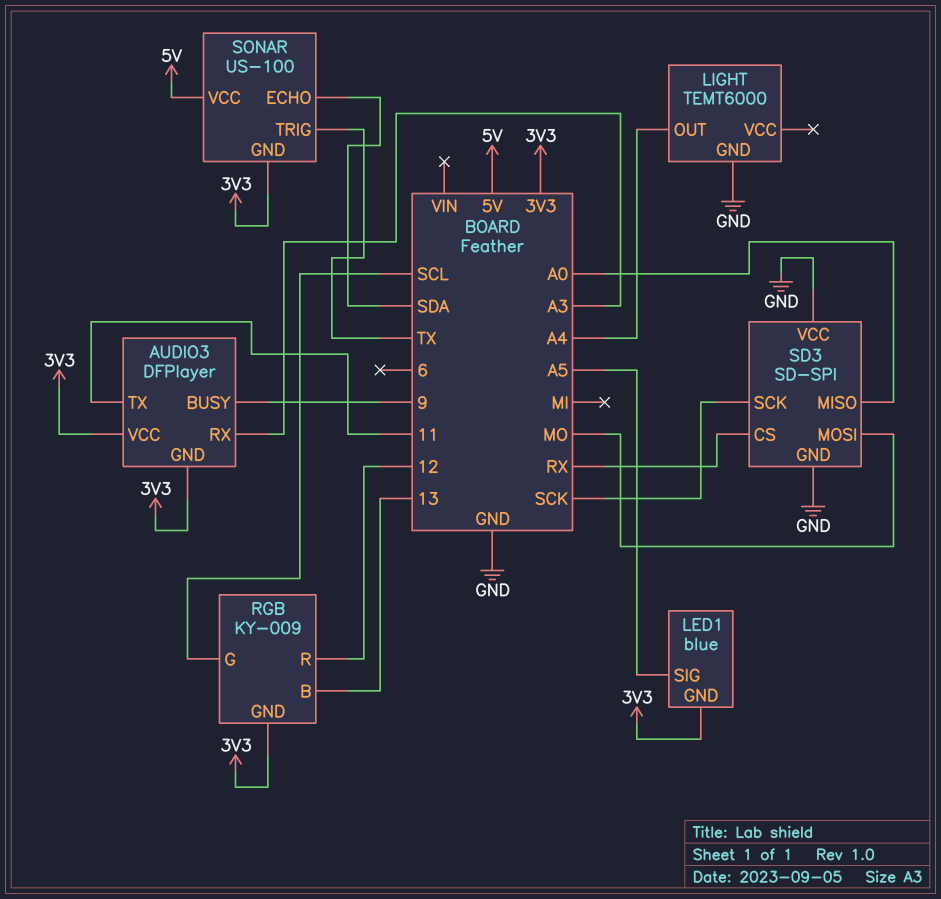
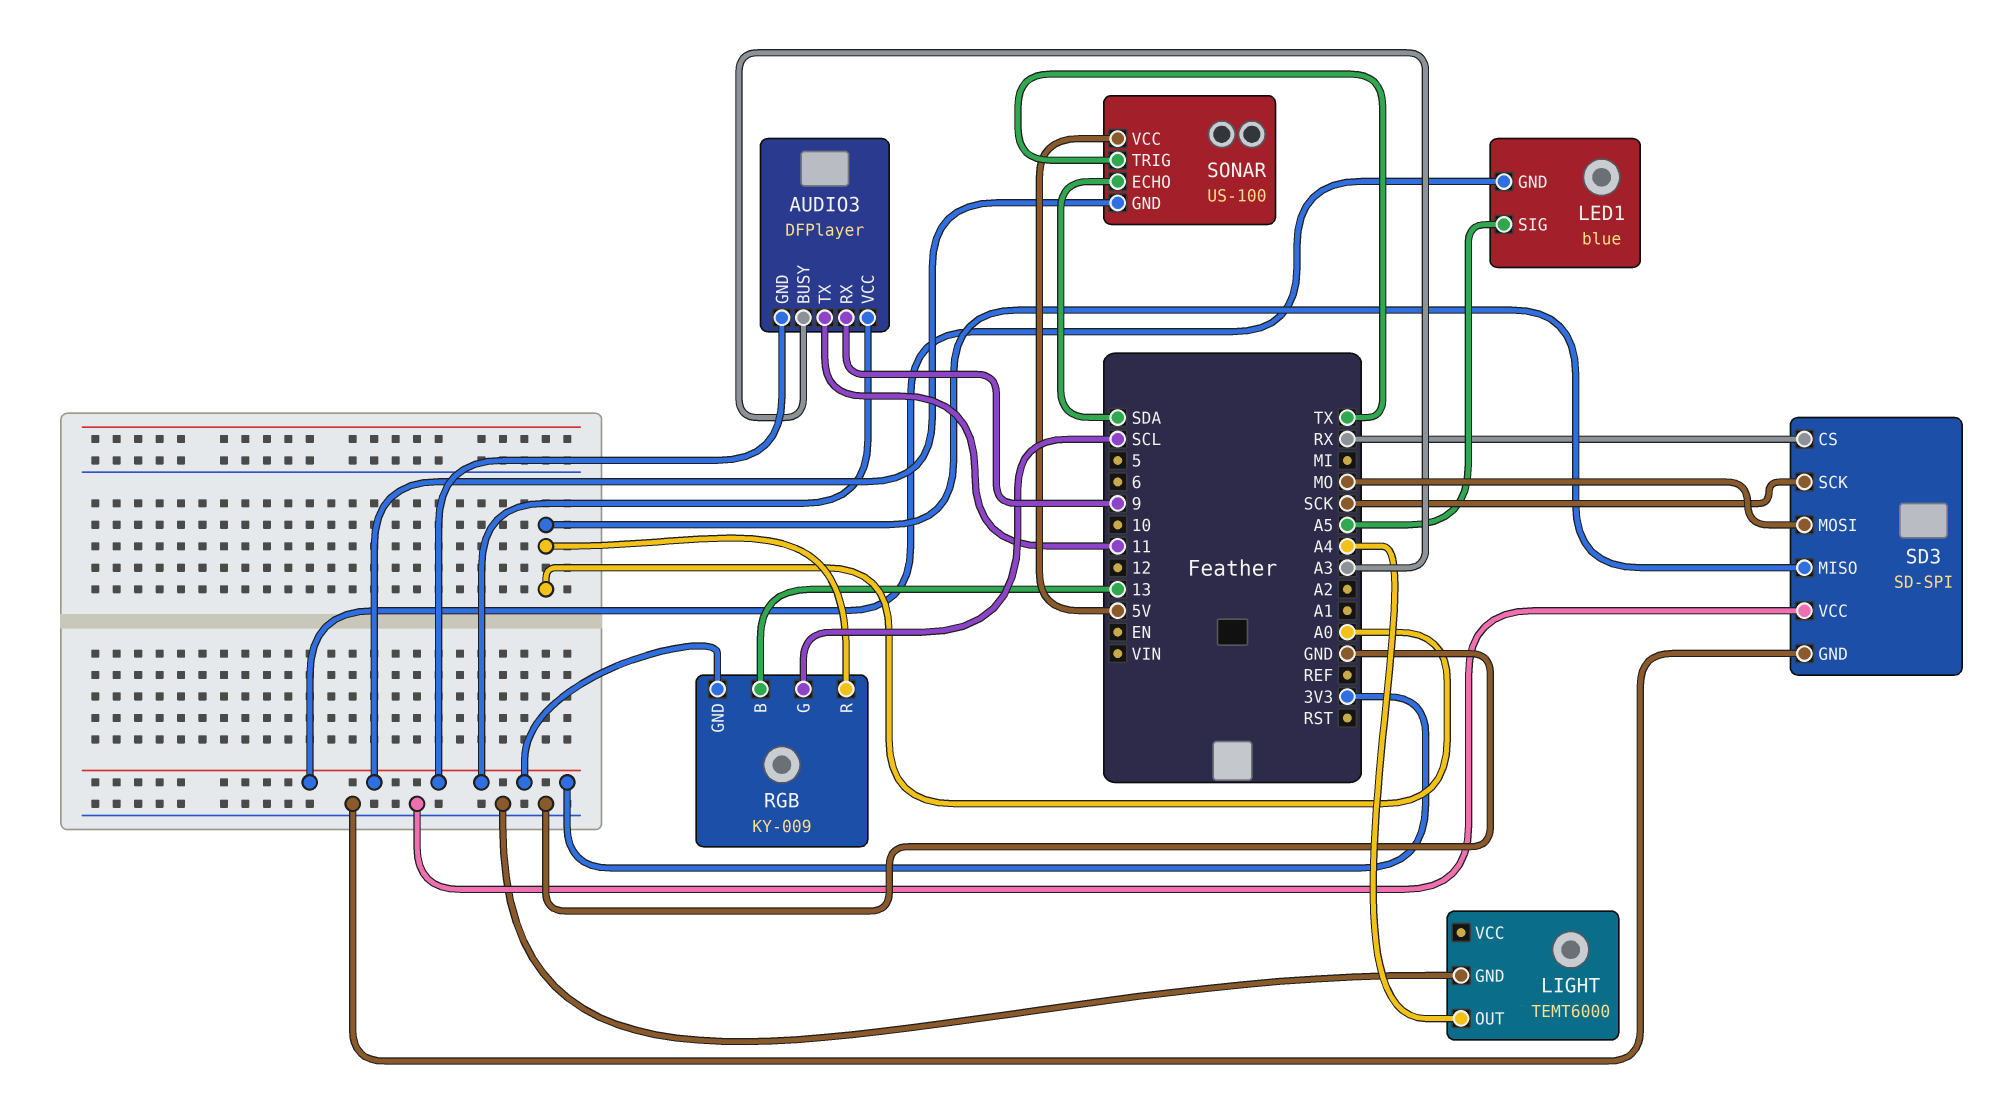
AUDIO3 pin BUSY: 9 -> A3
AUDIO3 pin RX: A3 -> 9
RGB pin R: 12 -> A0

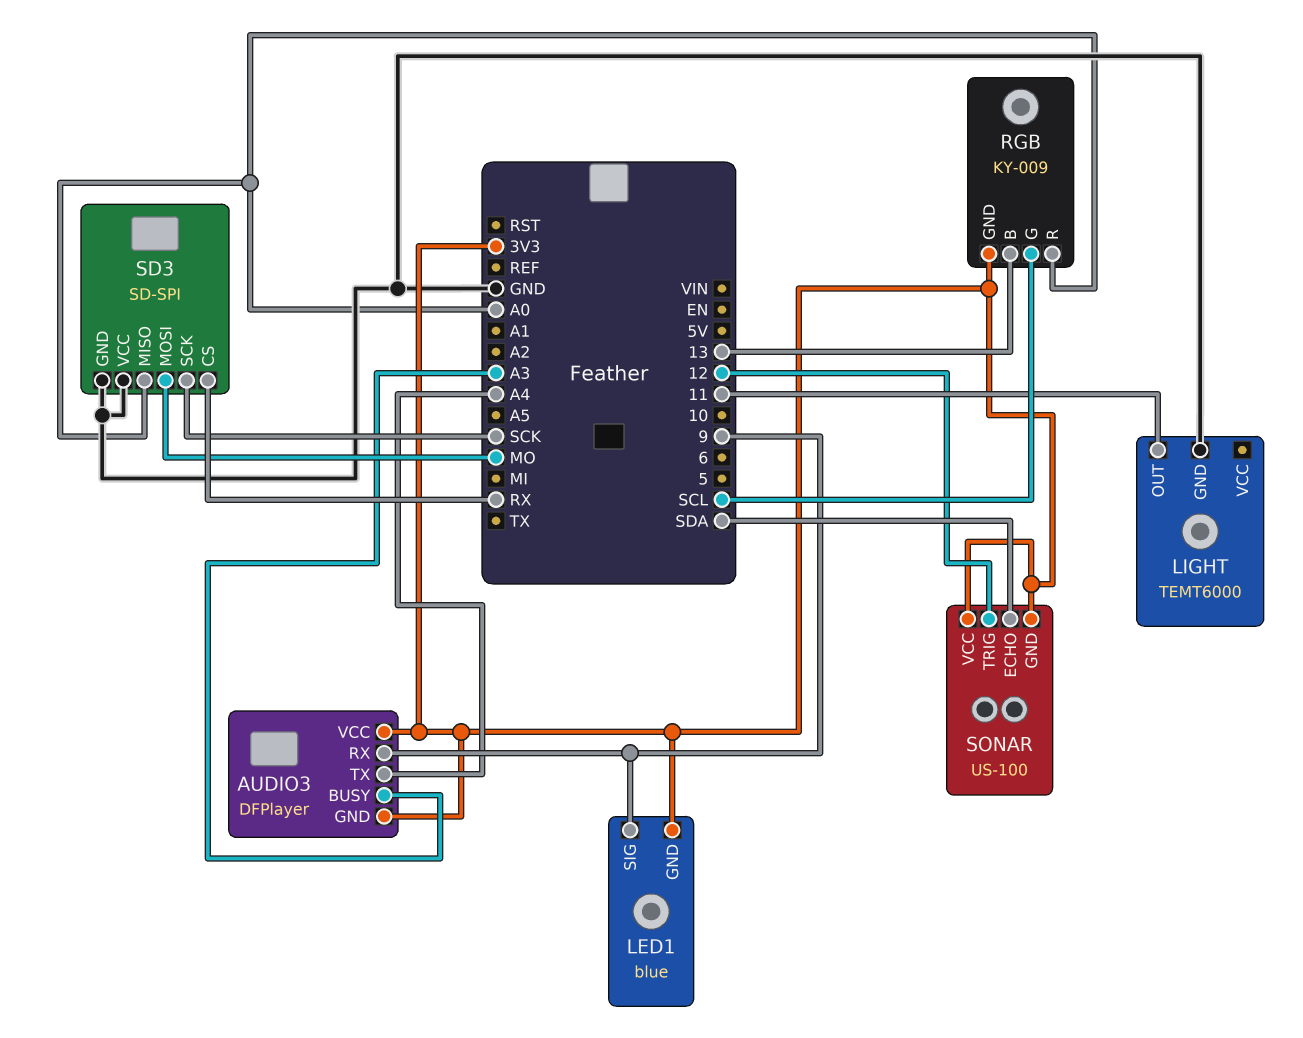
AUDIO3 pin TX: 11 -> A4
LED1 pin SIG: A5 -> 9
LIGHT pin OUT: A4 -> 11
SONAR pin TRIG: TX -> 12
SONAR pin VCC: 5V -> 3V3

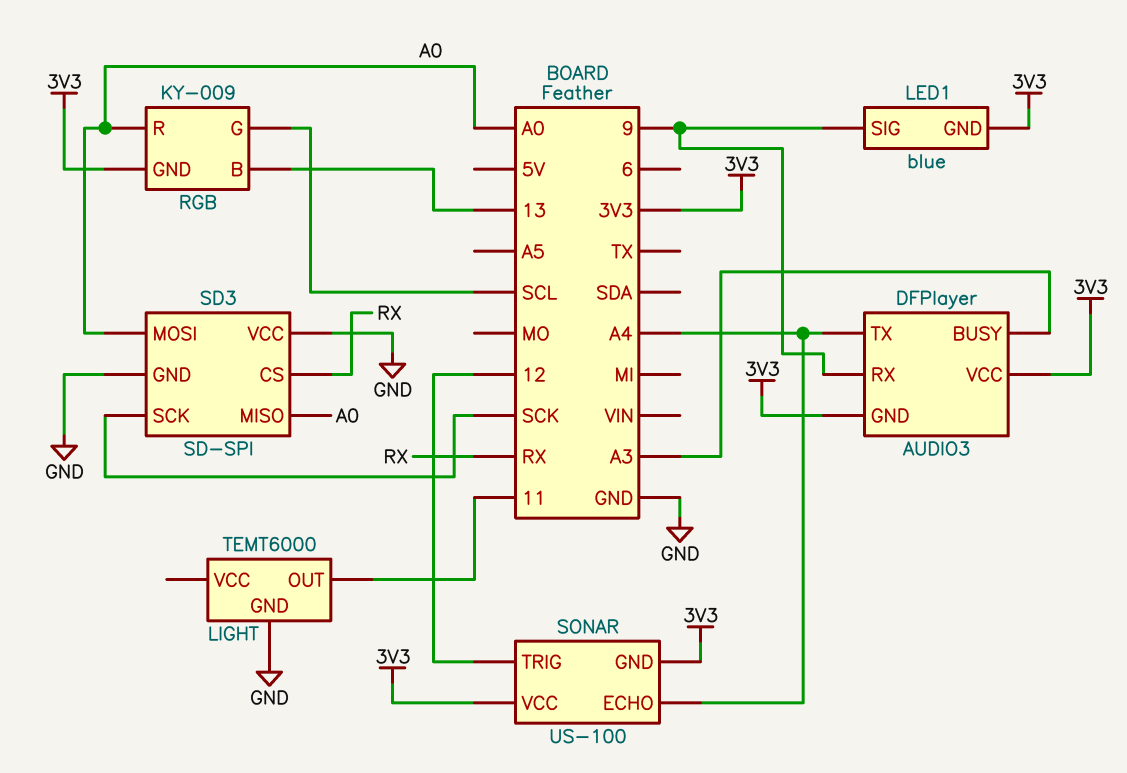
SD3 pin MOSI: MO -> A0
SONAR pin ECHO: SDA -> A4

